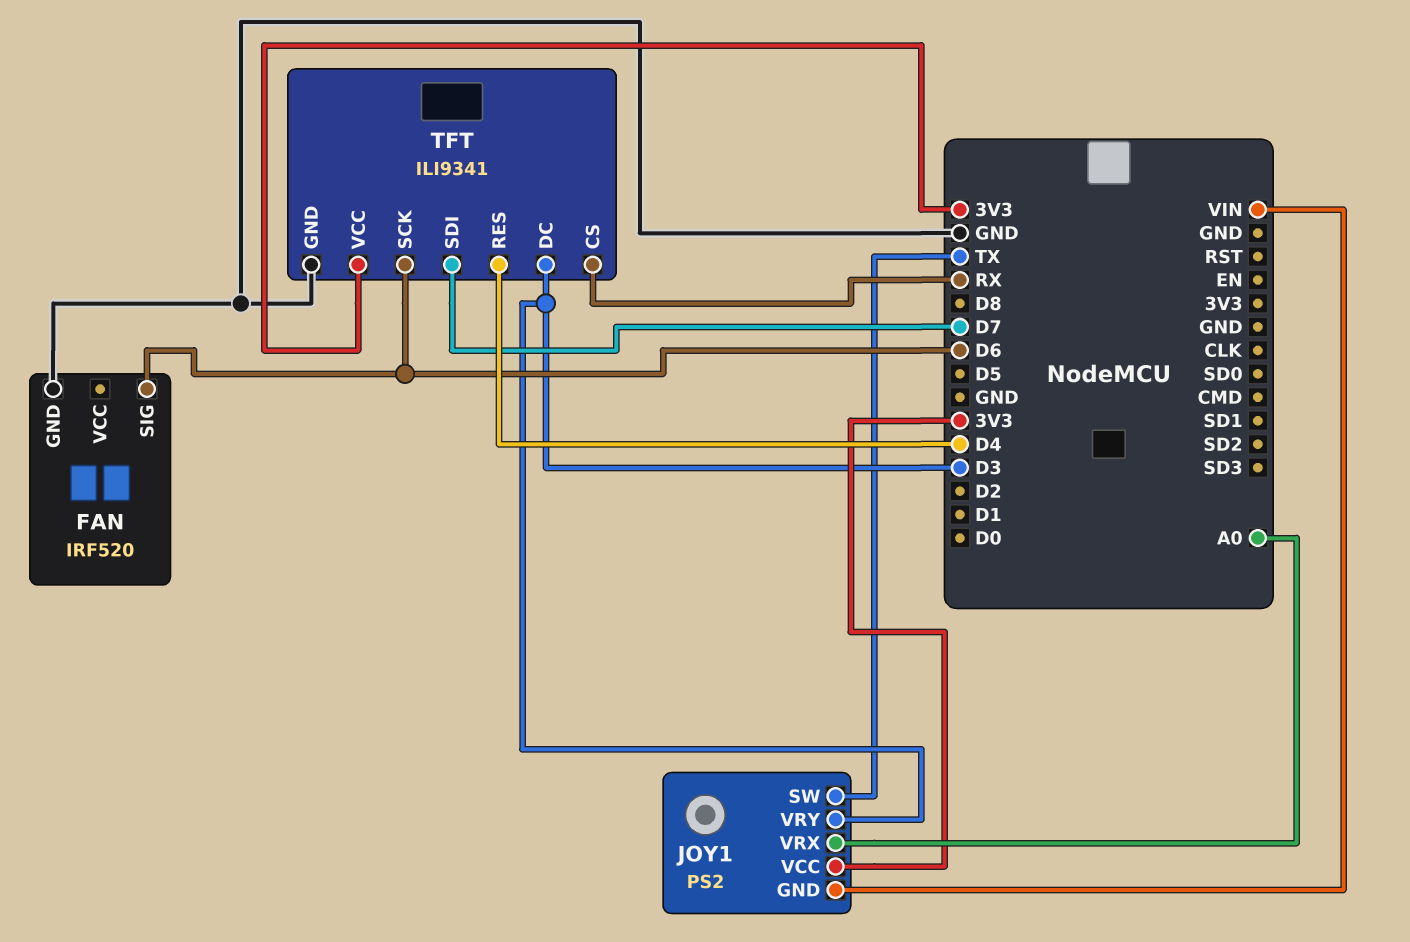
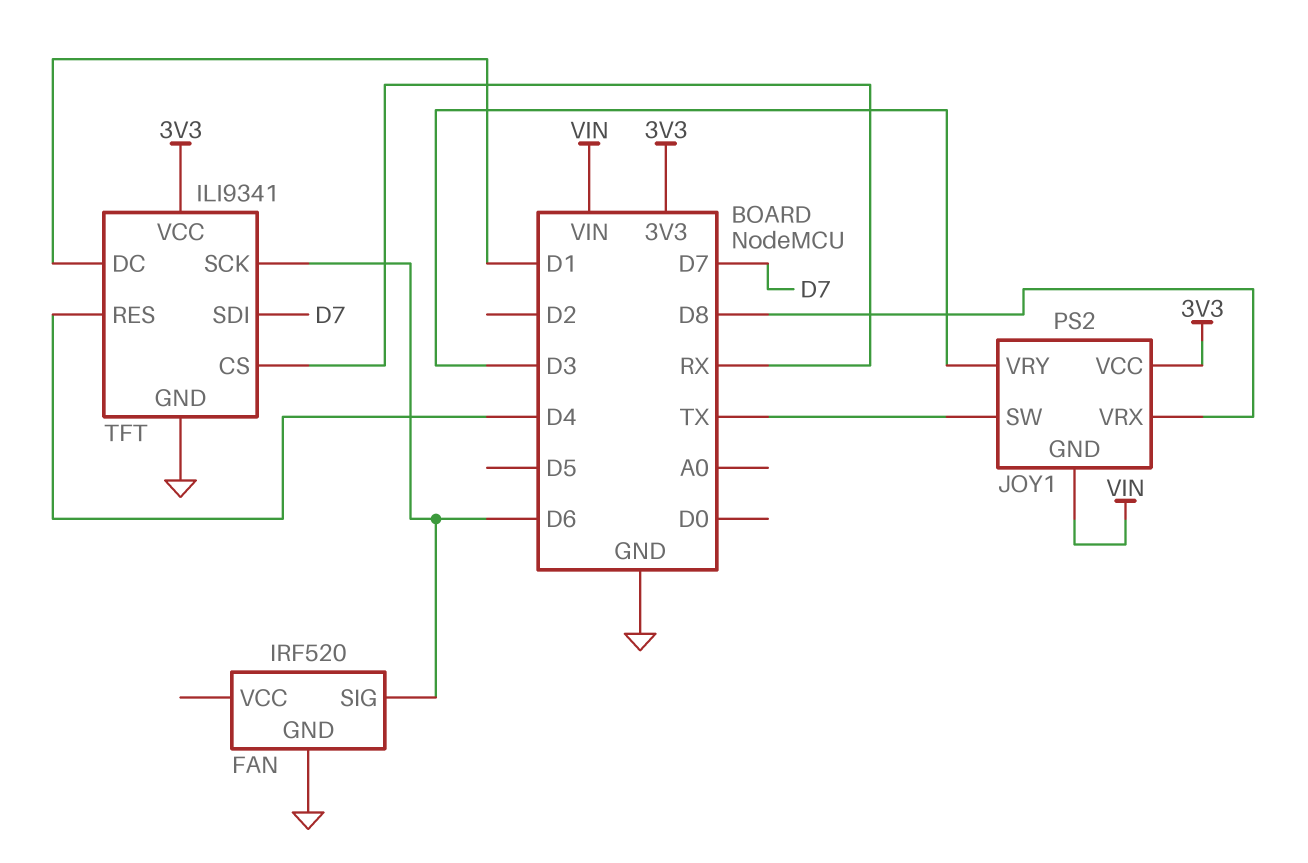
JOY1 pin VRX: A0 -> D8
TFT pin DC: D3 -> D1

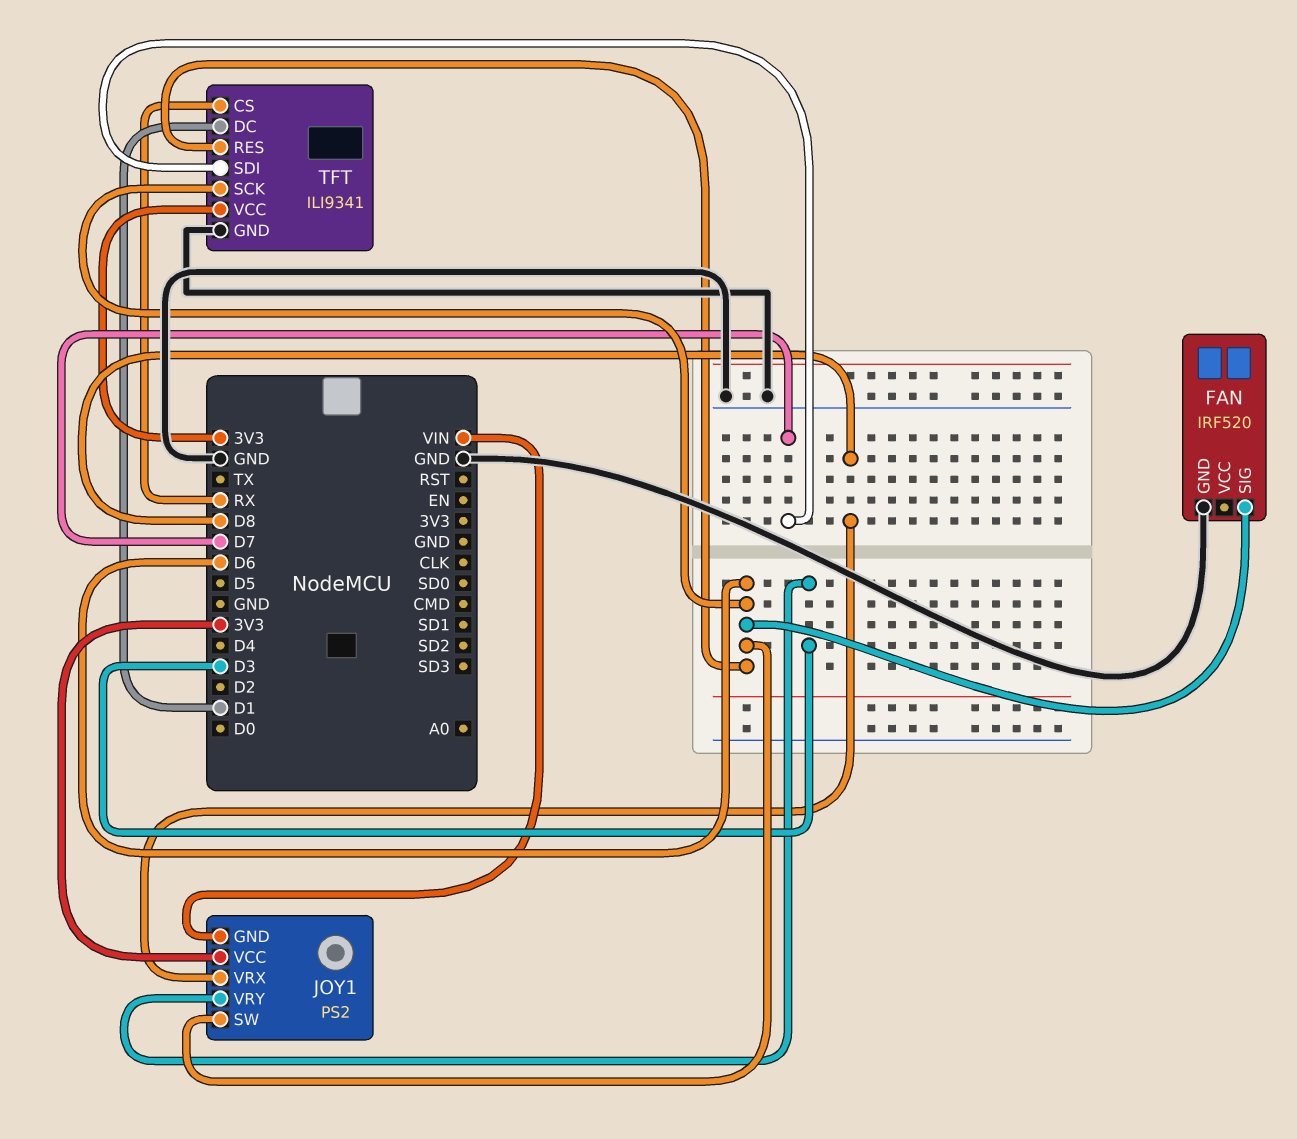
JOY1 pin SW: TX -> D6
TFT pin RES: D4 -> D6

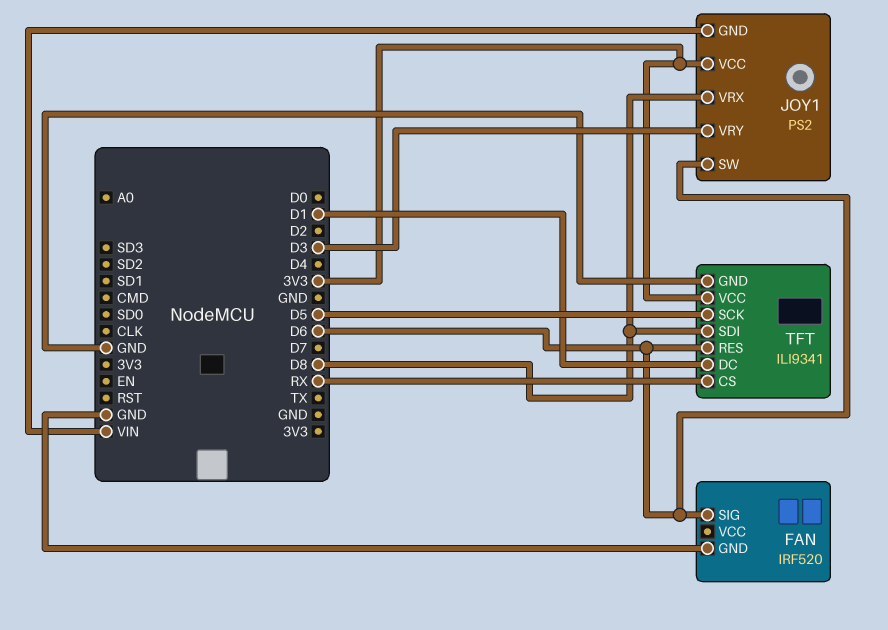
TFT pin SCK: D6 -> D5
TFT pin SDI: D7 -> D8

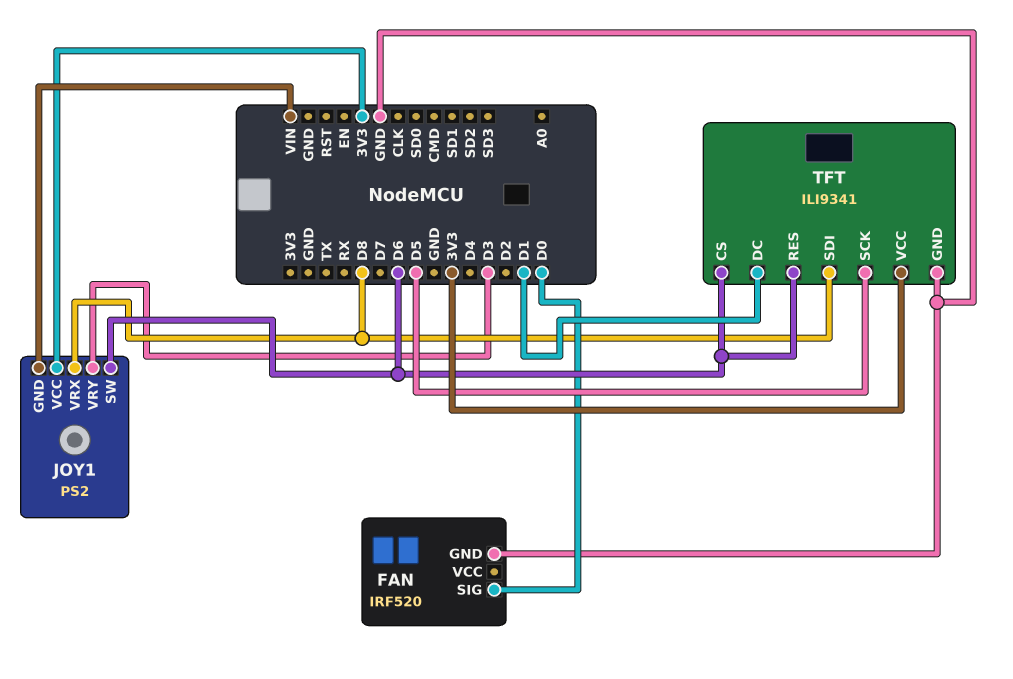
FAN pin SIG: D6 -> D0
TFT pin CS: RX -> D6

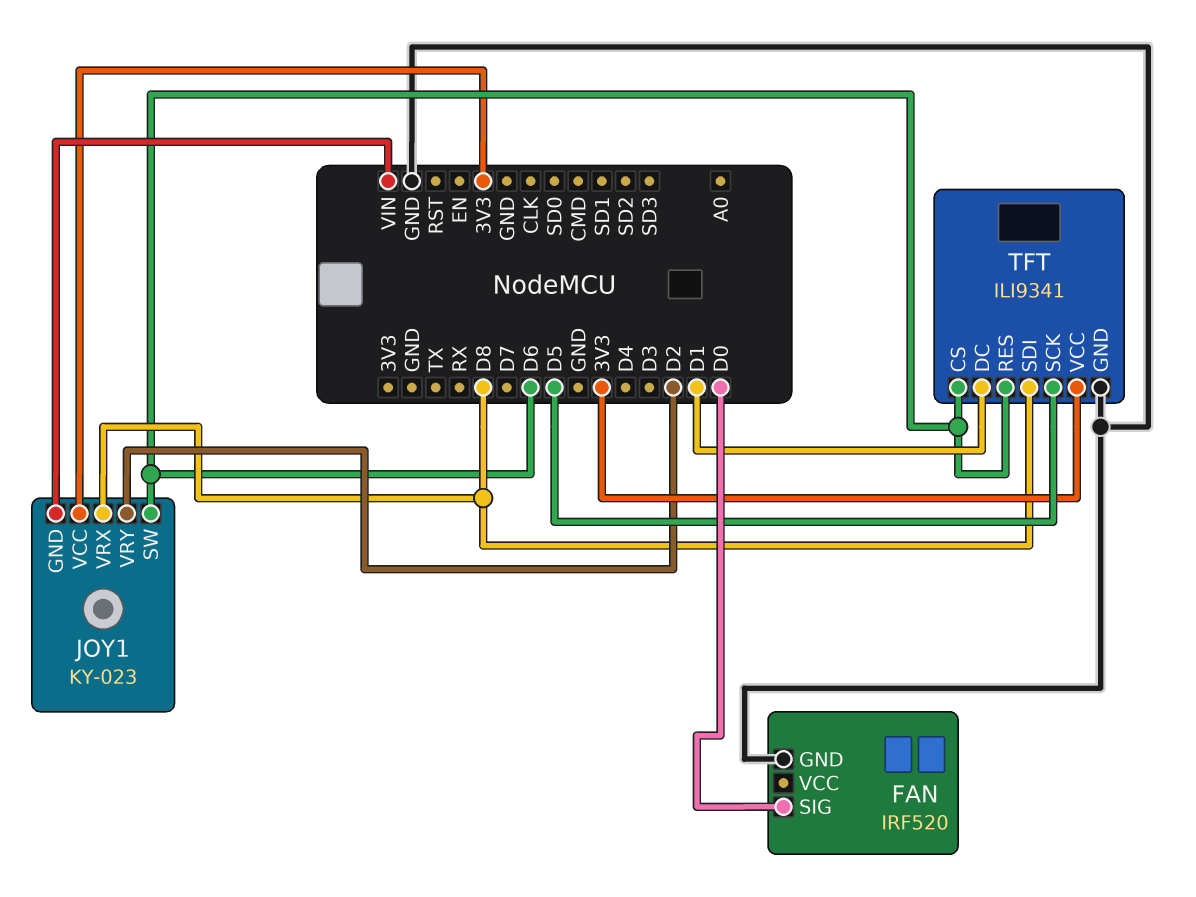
JOY1: PS2 -> KY-023
JOY1 pin VRY: D3 -> D2

